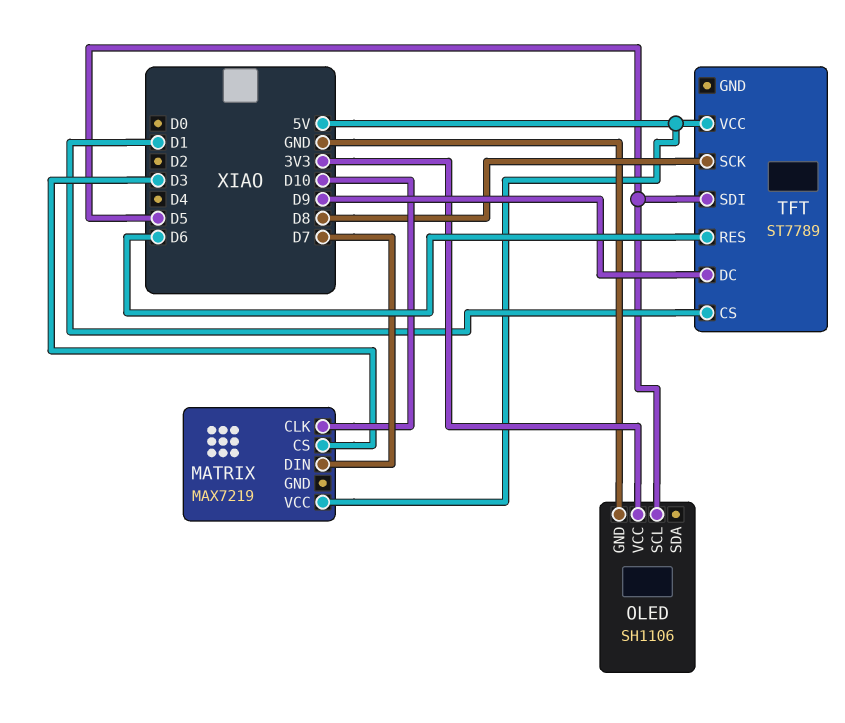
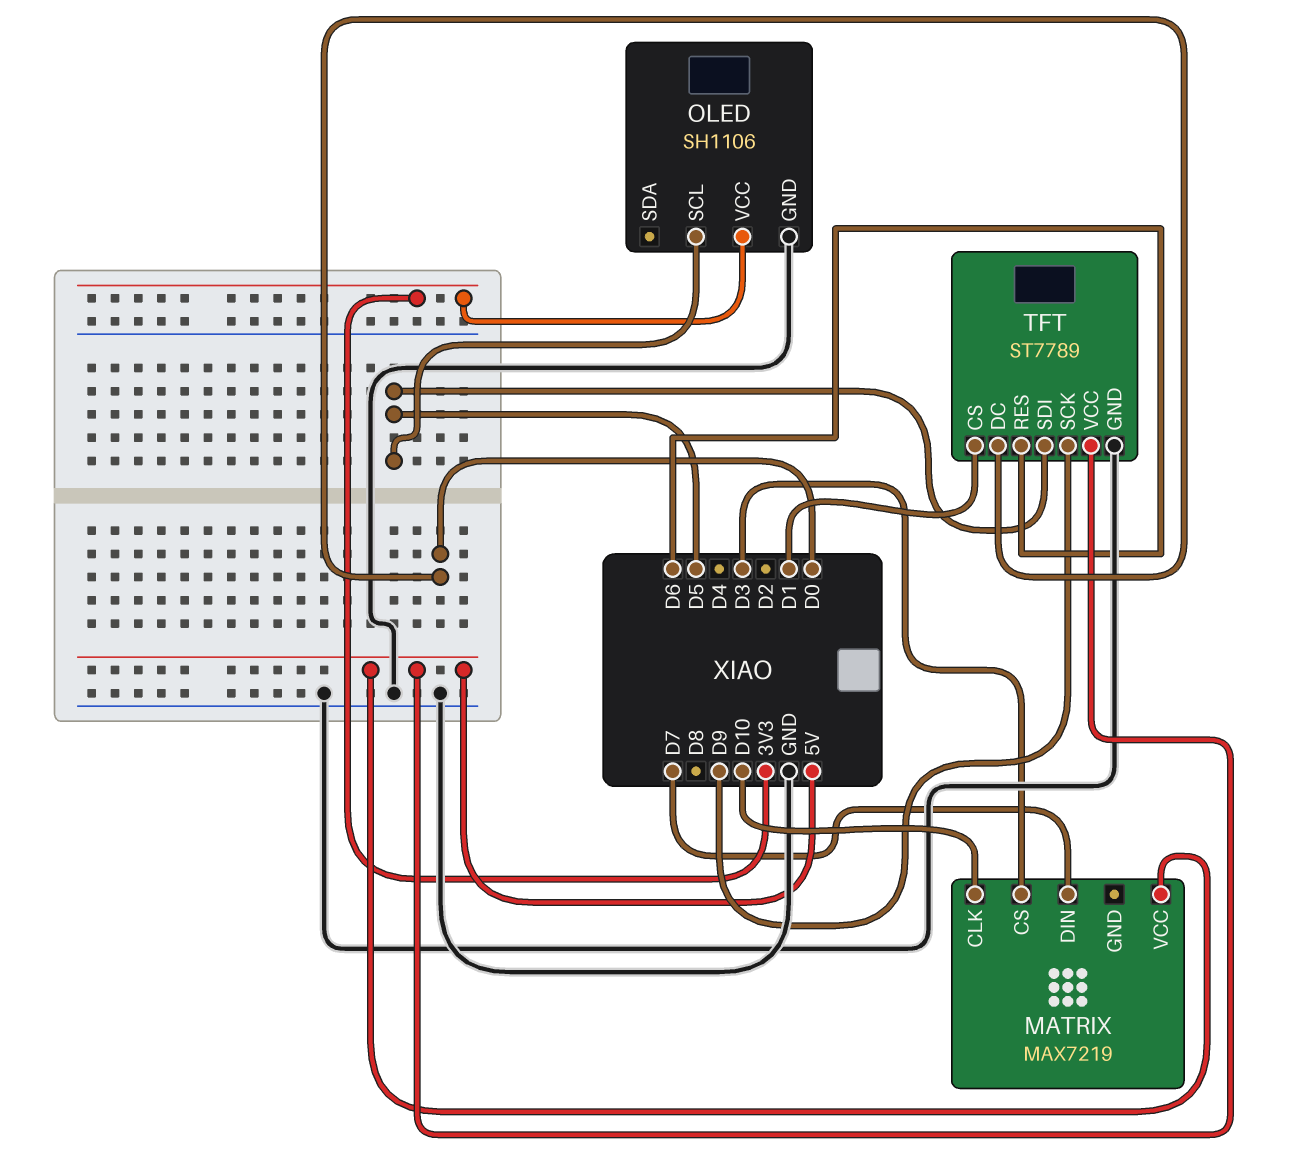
TFT pin DC: D9 -> D0
TFT pin GND: none -> GND
TFT pin SCK: D8 -> D9

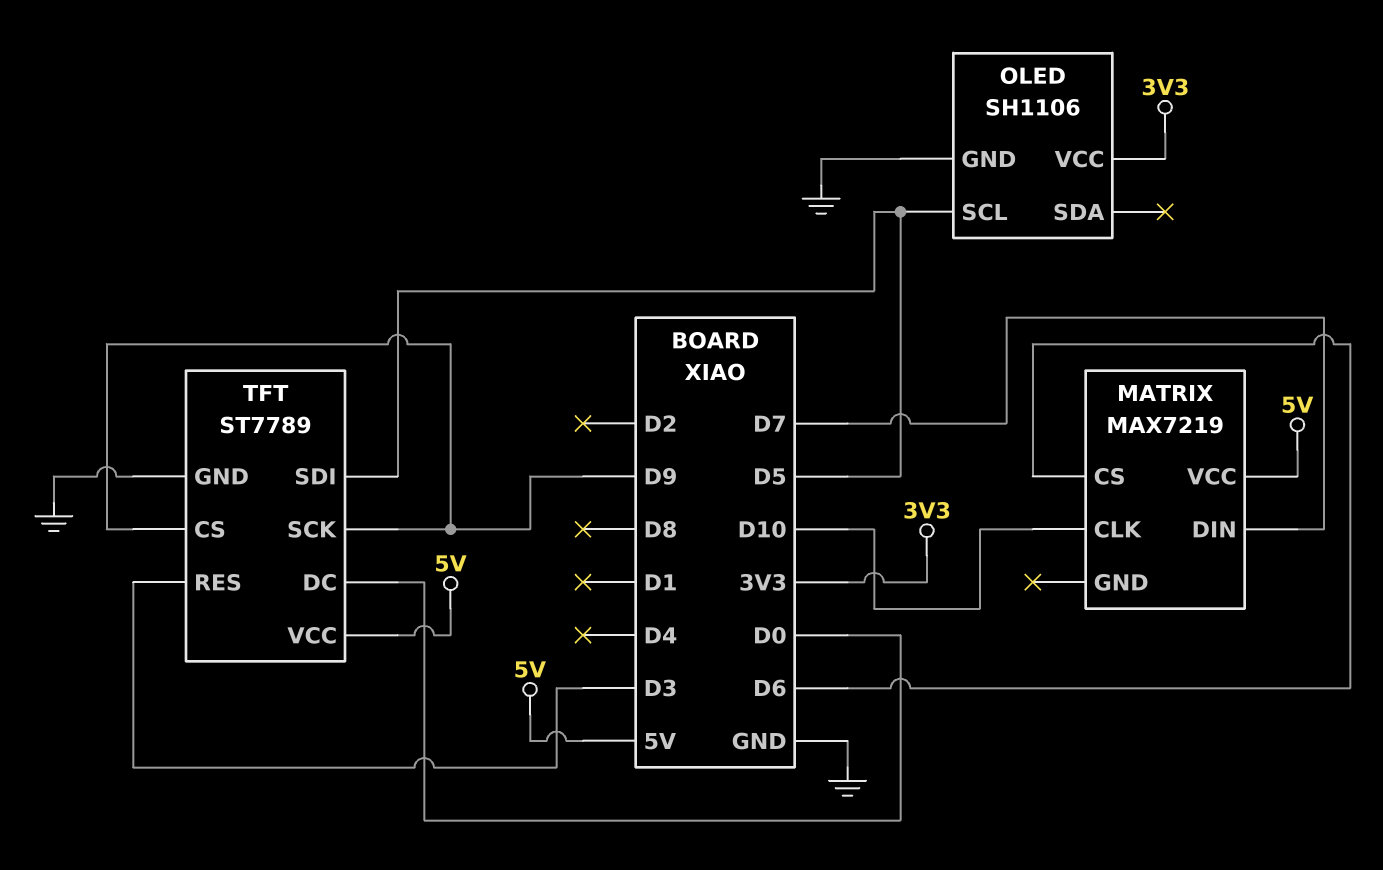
MATRIX pin CS: D3 -> D6
TFT pin CS: D1 -> D9
TFT pin RES: D6 -> D3

